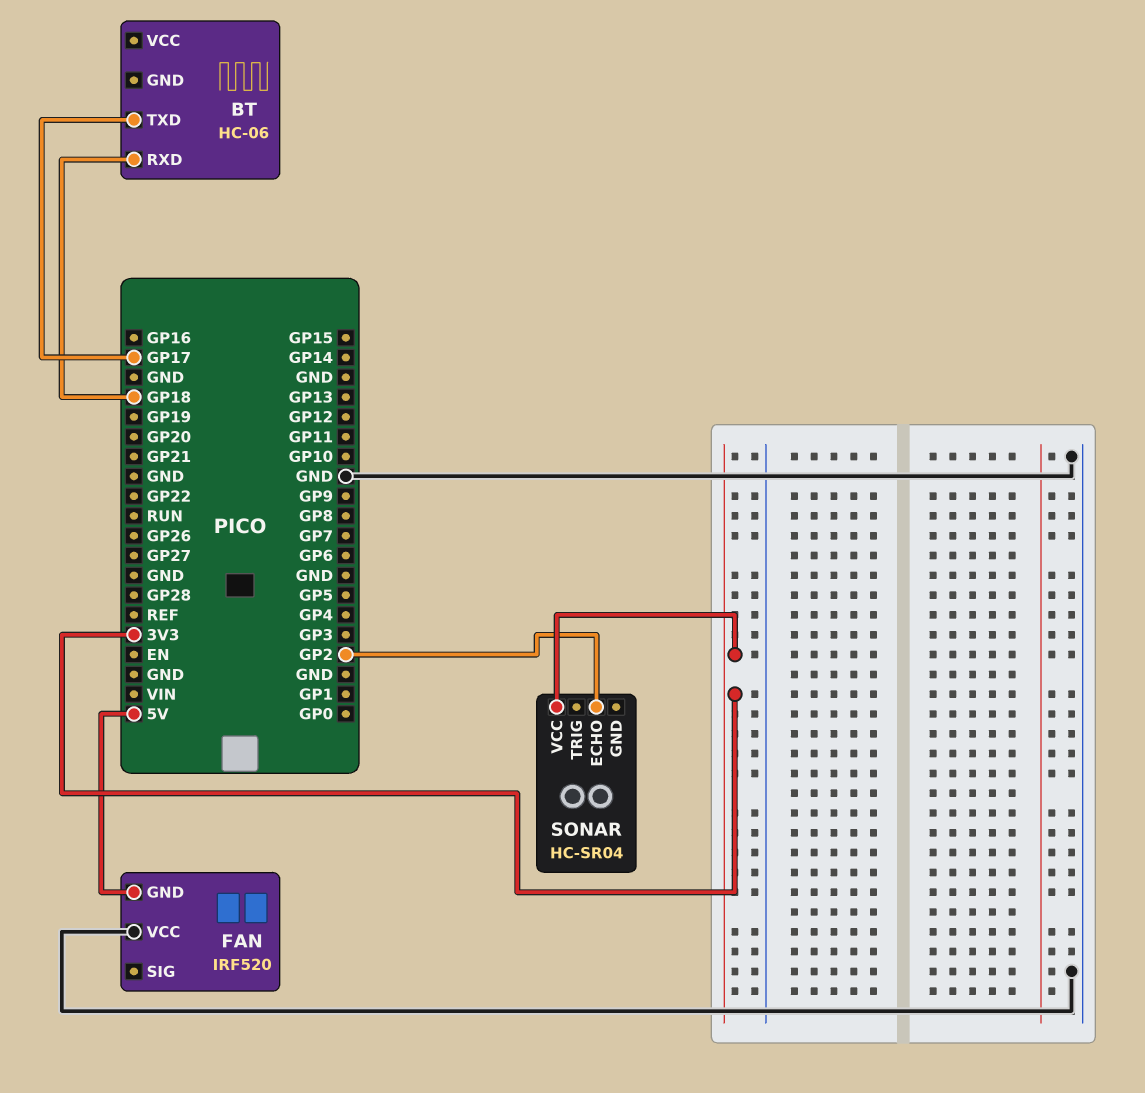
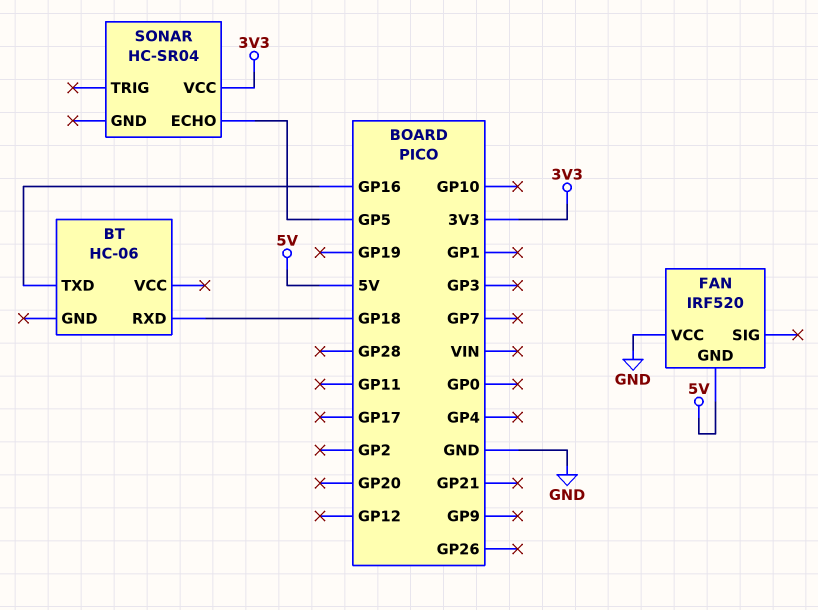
BT pin TXD: GP17 -> GP16
SONAR pin ECHO: GP2 -> GP5

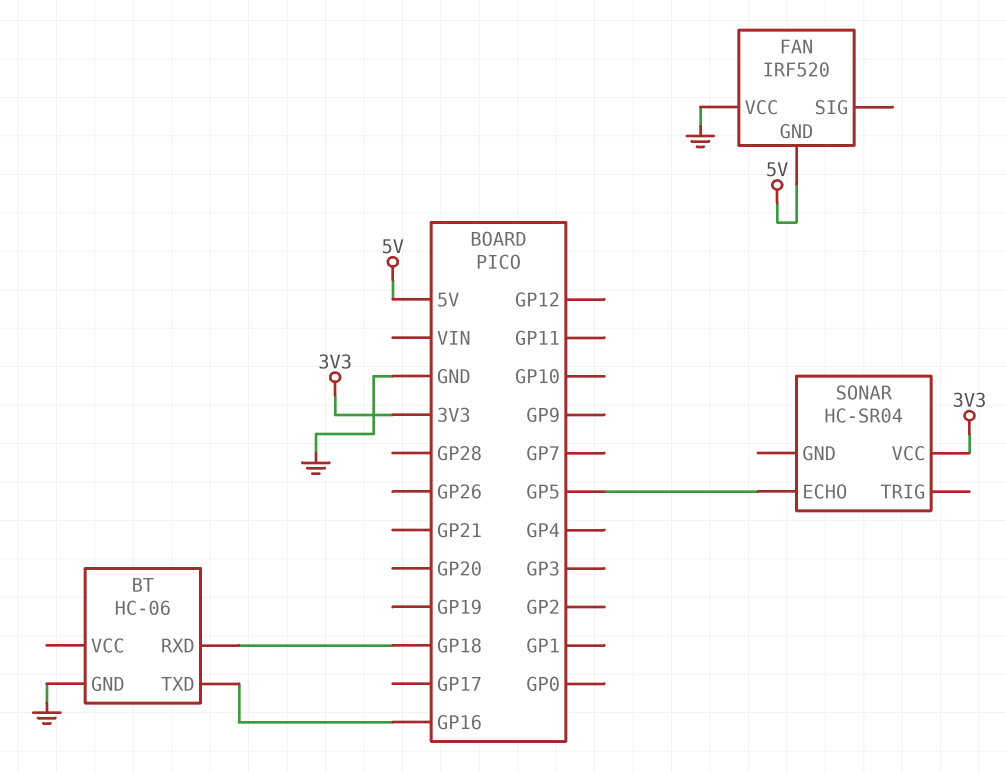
BT pin GND: none -> GND

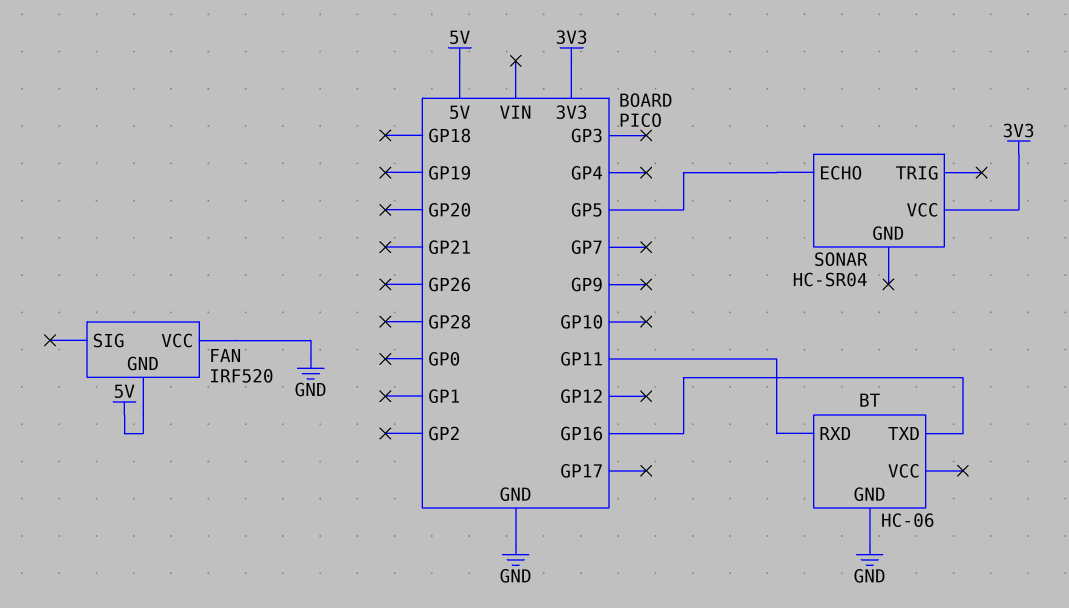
BT pin RXD: GP18 -> GP11

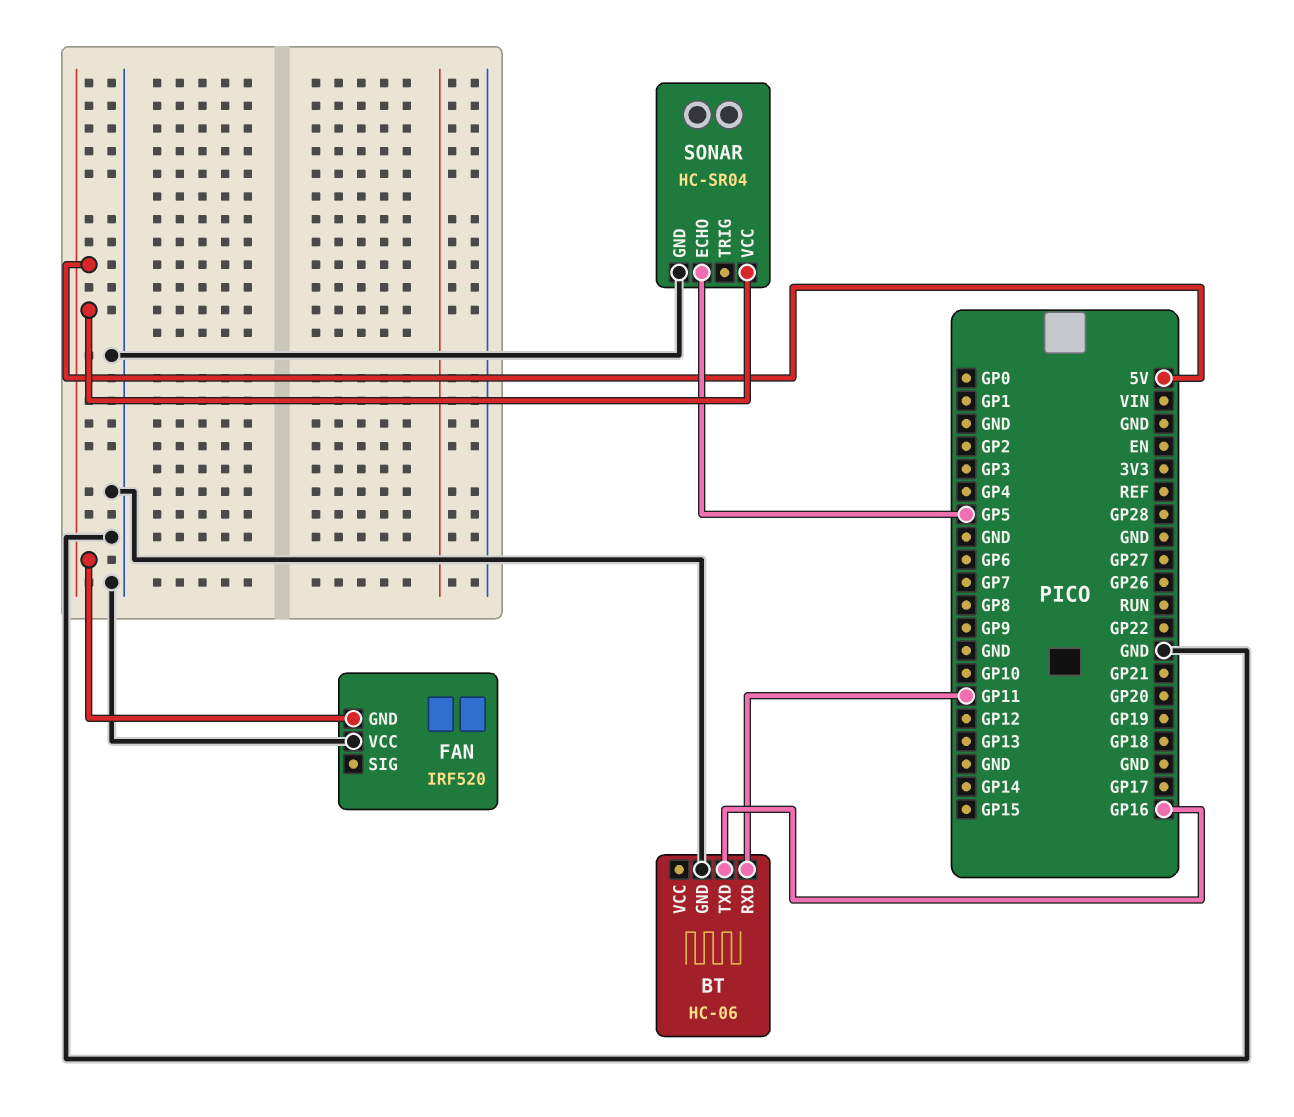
SONAR pin GND: none -> GND
SONAR pin VCC: 3V3 -> 5V

